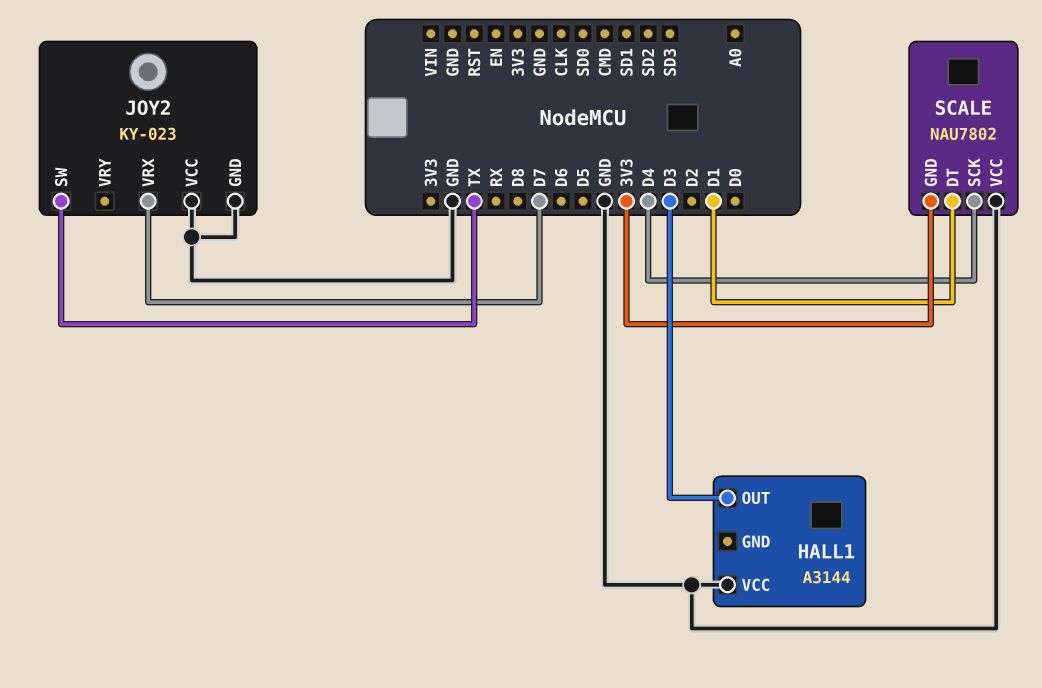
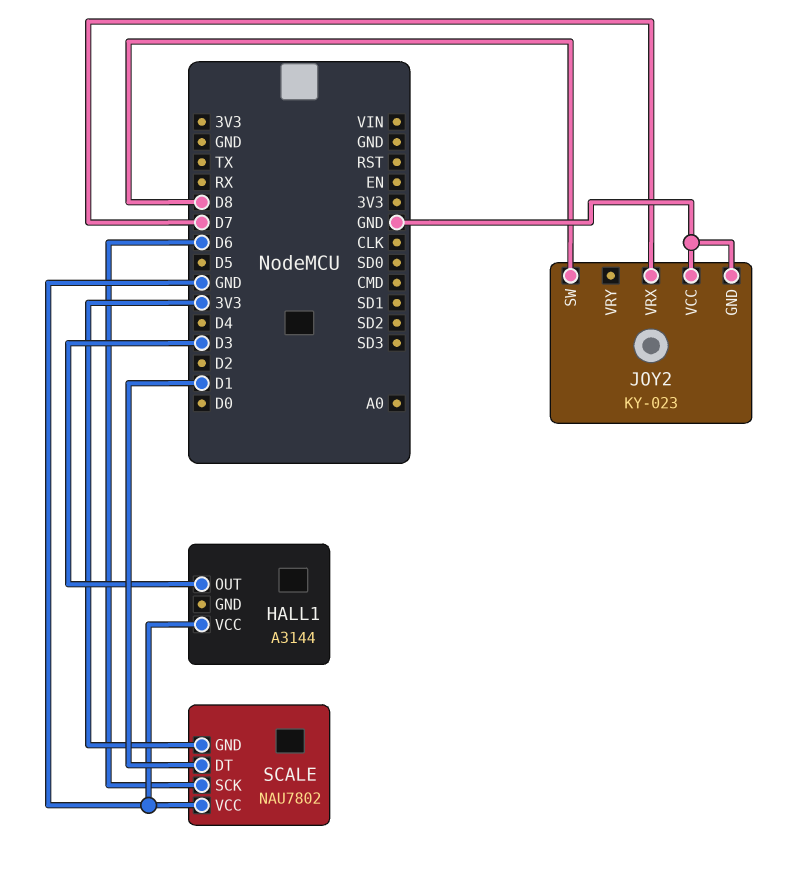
JOY2 pin SW: TX -> D8
SCALE pin SCK: D4 -> D6

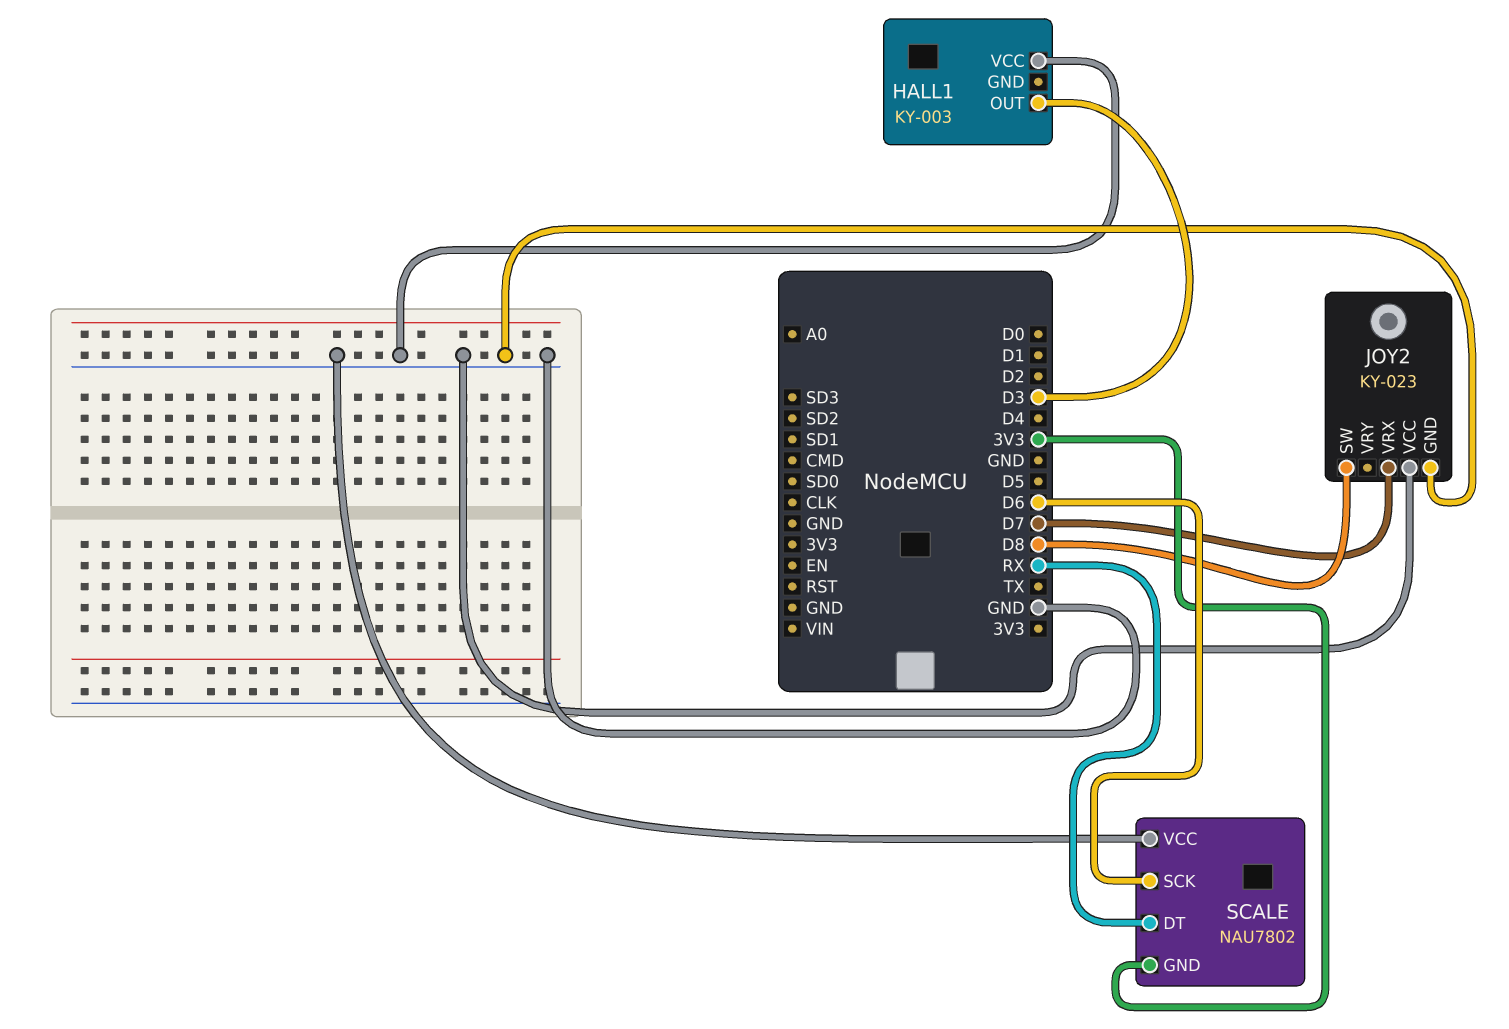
HALL1: A3144 -> KY-003
SCALE pin DT: D1 -> RX

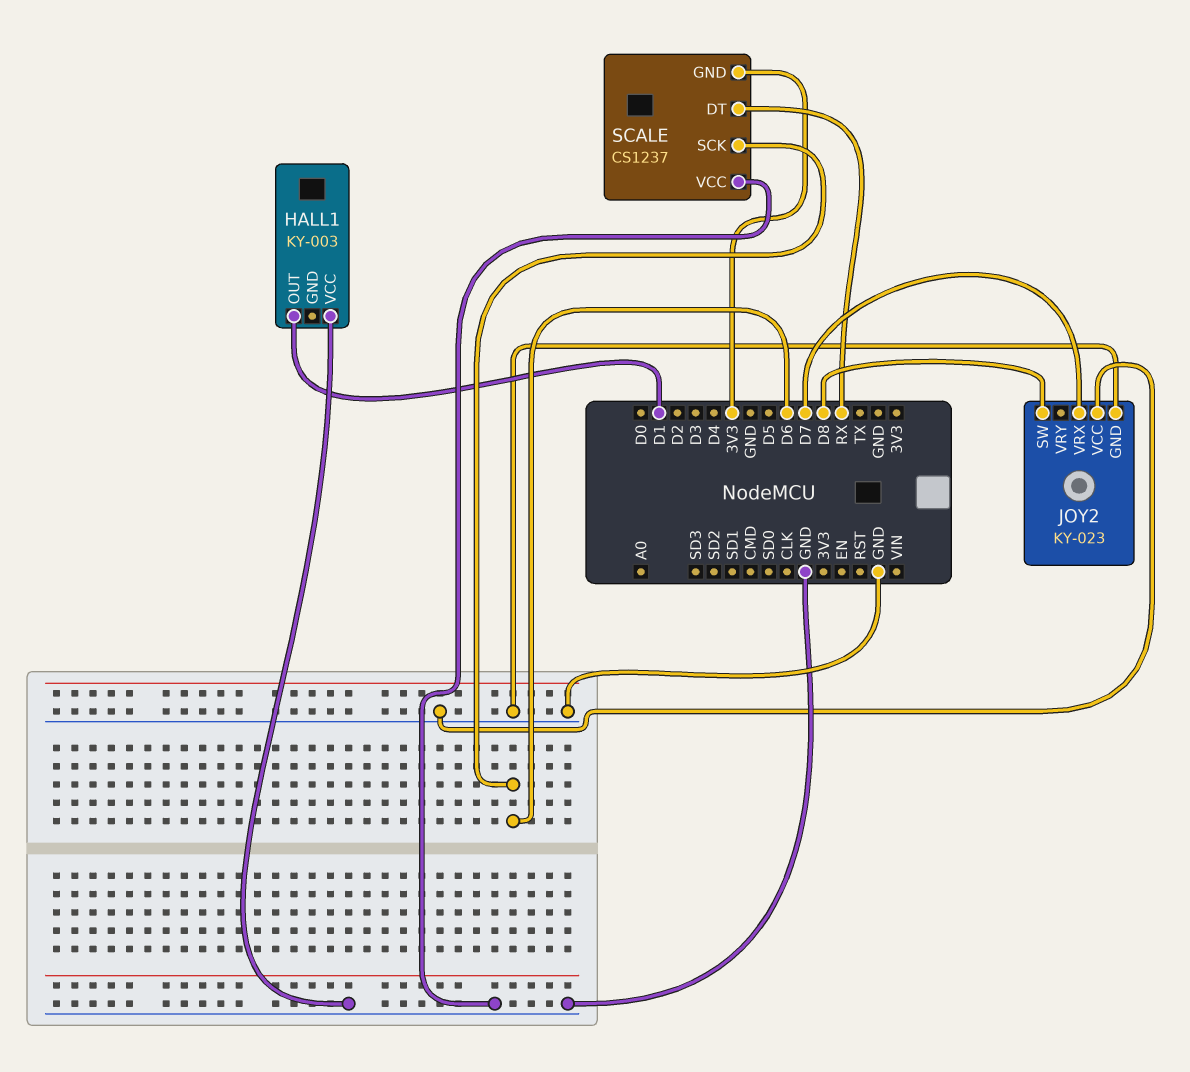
HALL1 pin OUT: D3 -> D1
SCALE: NAU7802 -> CS1237

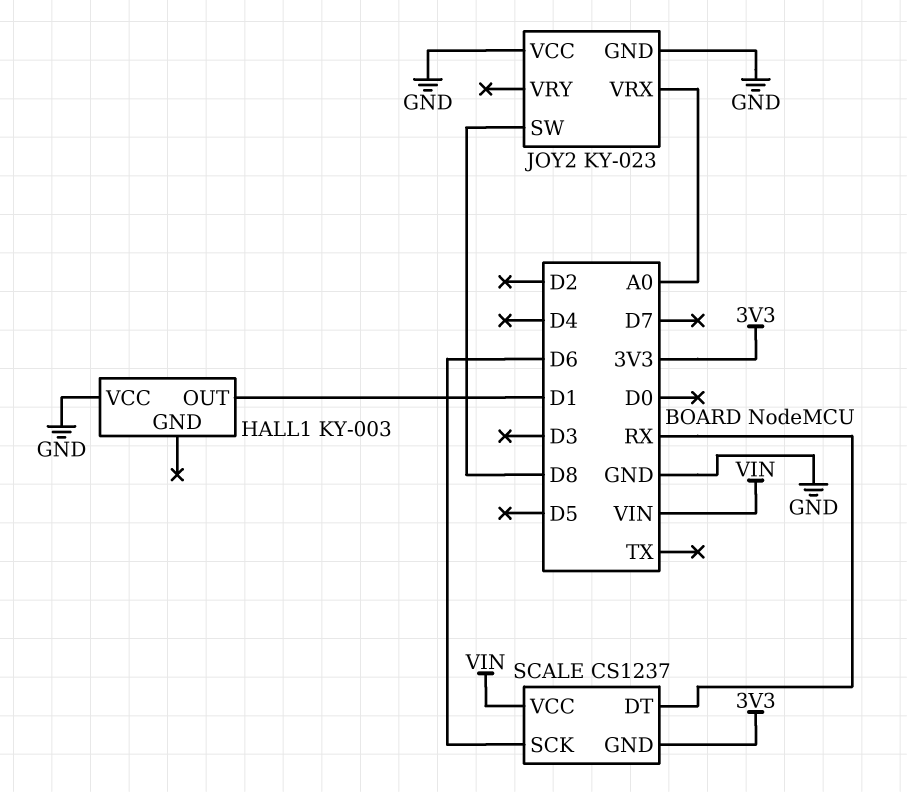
JOY2 pin VRX: D7 -> A0
SCALE pin VCC: GND -> VIN

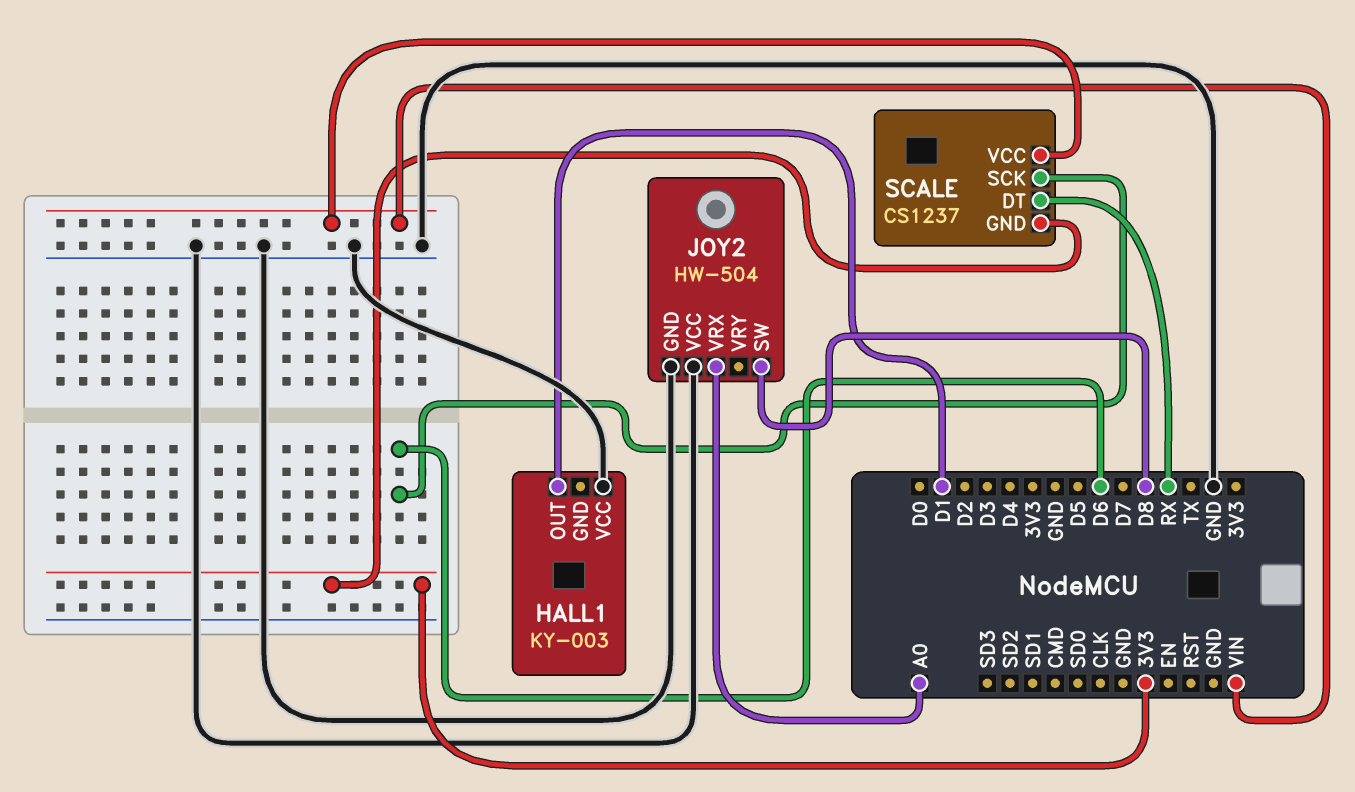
JOY2: KY-023 -> HW-504

